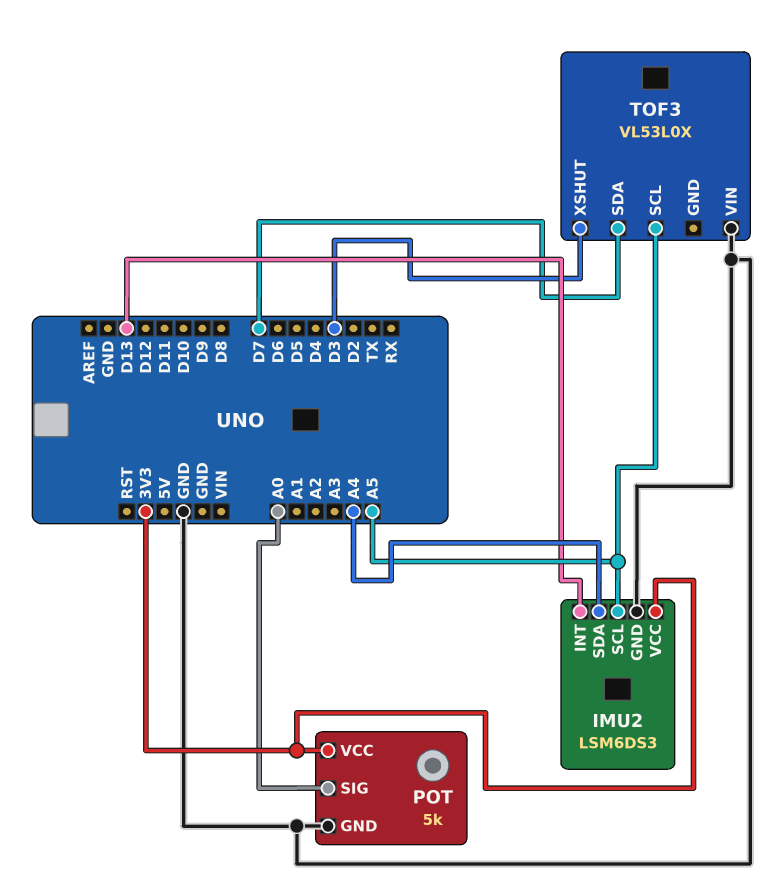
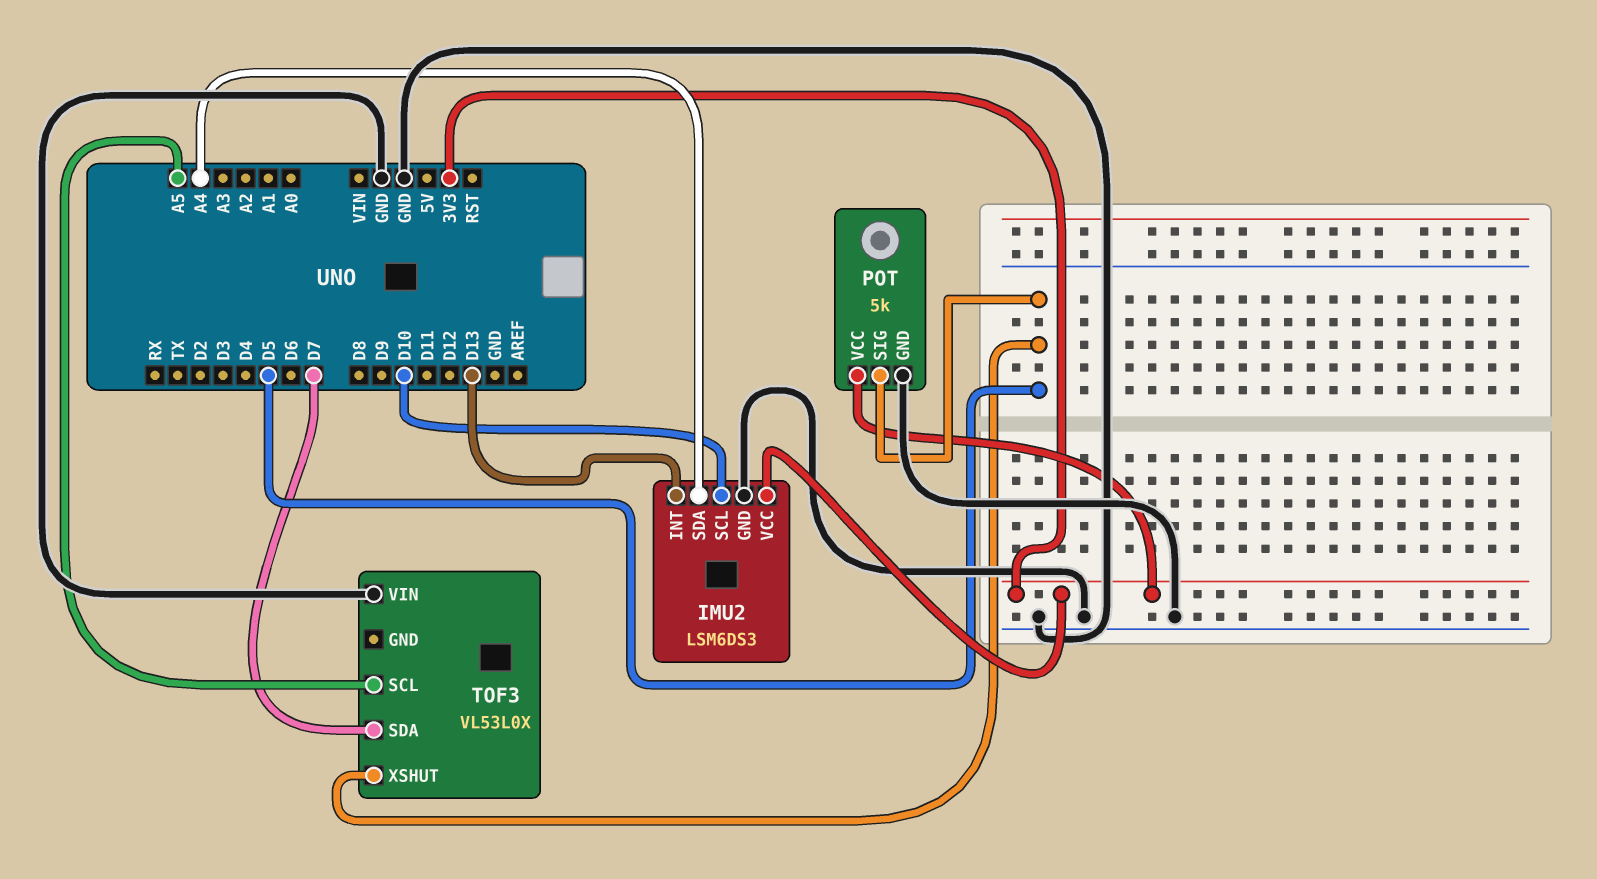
IMU2 pin SCL: A5 -> D10
POT pin SIG: A0 -> D5
TOF3 pin XSHUT: D3 -> D5

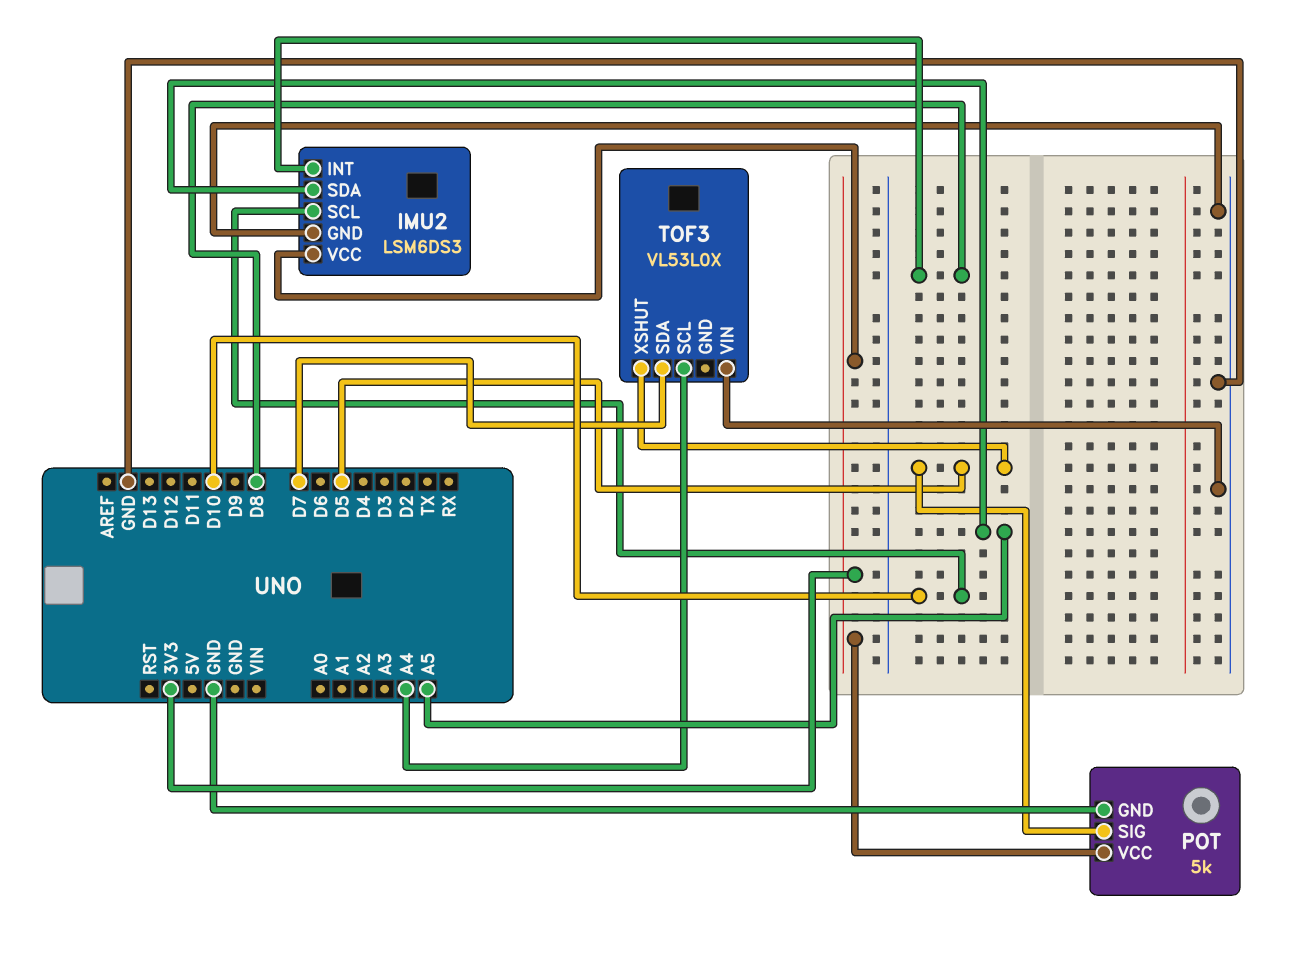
IMU2 pin INT: D13 -> D8
IMU2 pin SDA: A4 -> A5
TOF3 pin SCL: A5 -> A4

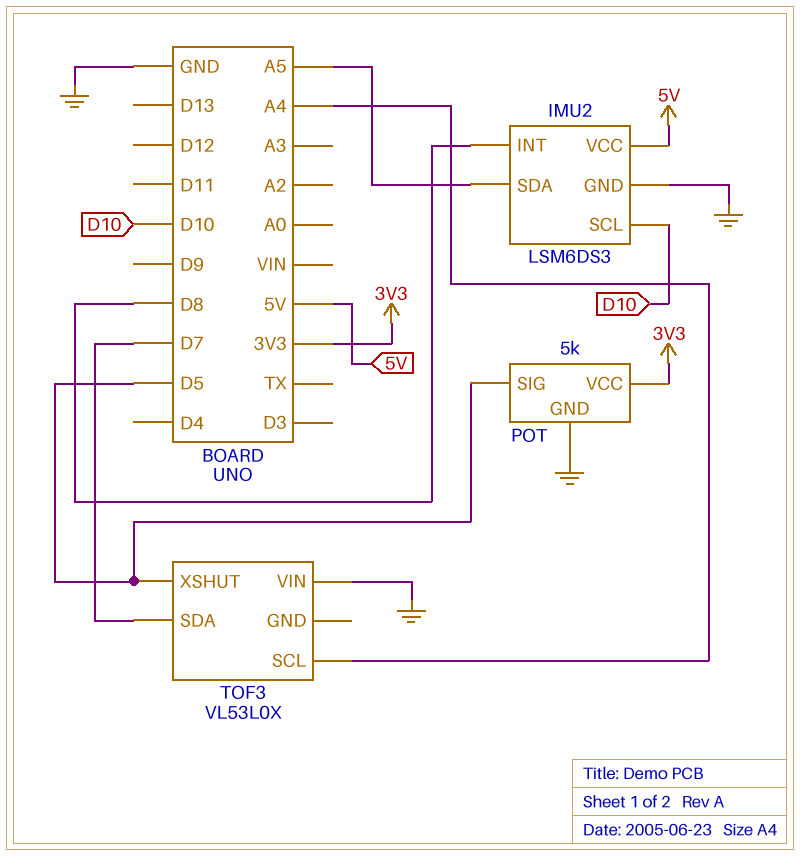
IMU2 pin VCC: 3V3 -> 5V

